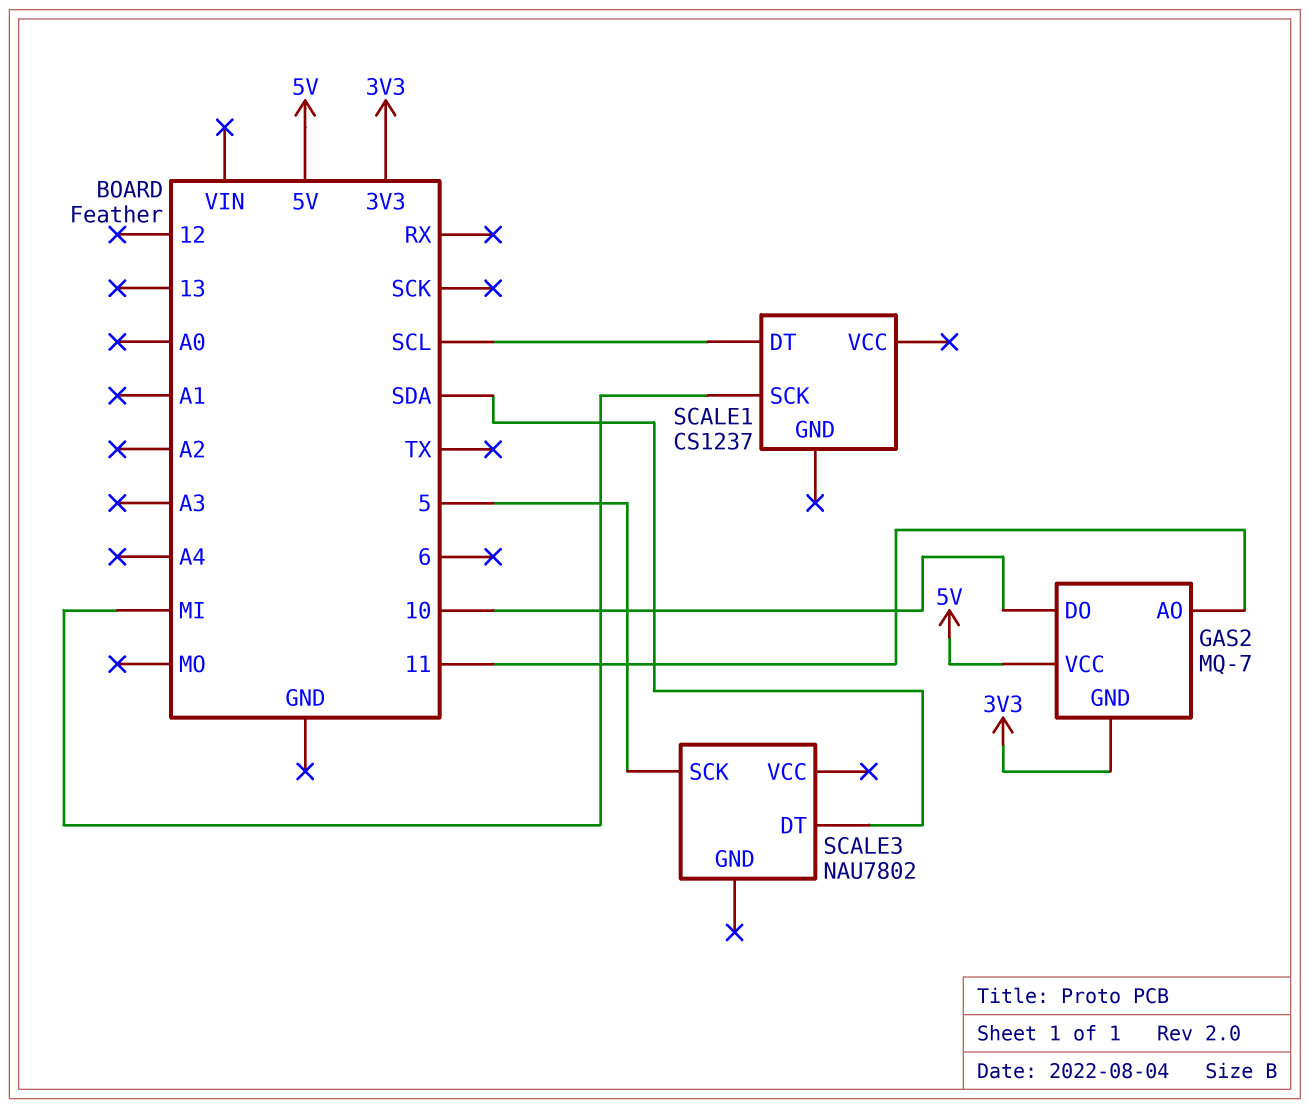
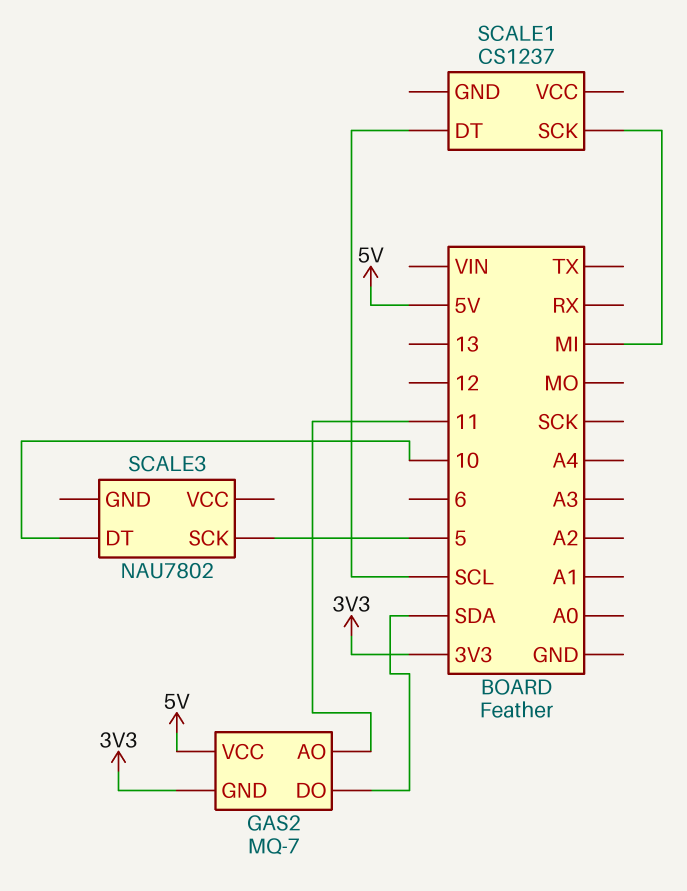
GAS2 pin DO: 10 -> SDA
SCALE3 pin DT: SDA -> 10

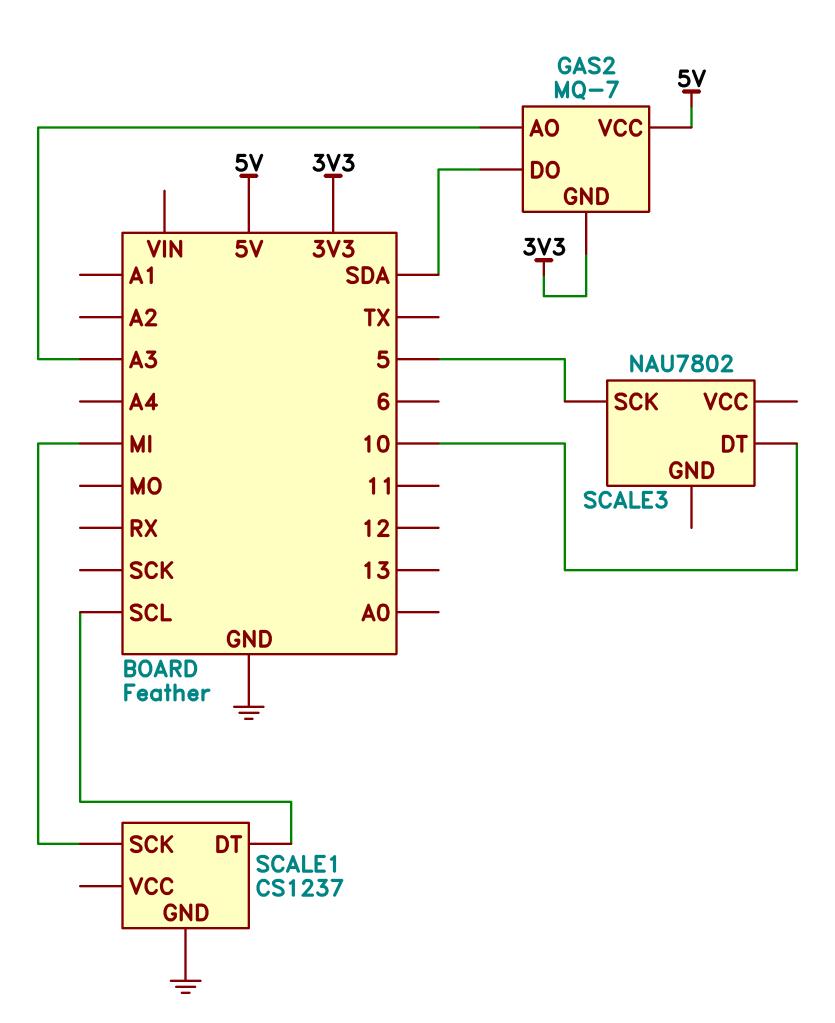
GAS2 pin AO: 11 -> A3
SCALE1 pin GND: none -> GND

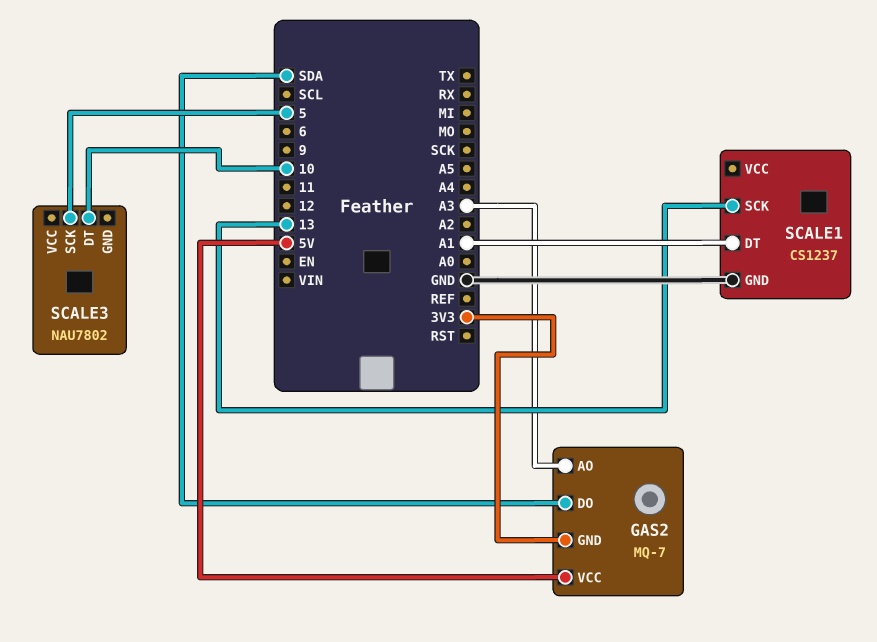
SCALE1 pin DT: SCL -> A1
SCALE1 pin SCK: MI -> 13

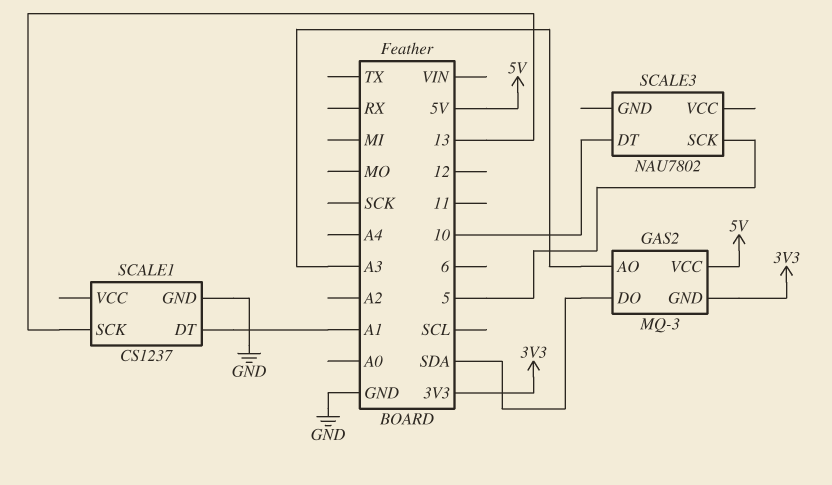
GAS2: MQ-7 -> MQ-3

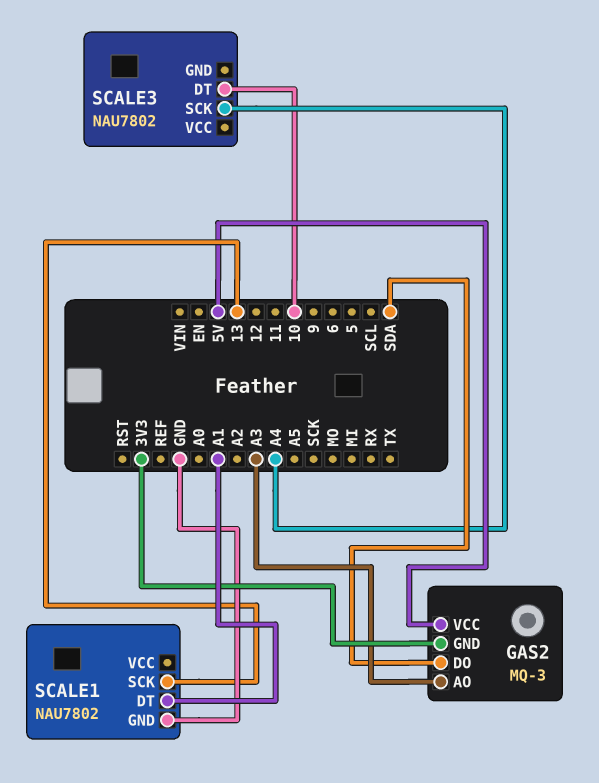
SCALE1: CS1237 -> NAU7802
SCALE3 pin SCK: 5 -> A4

